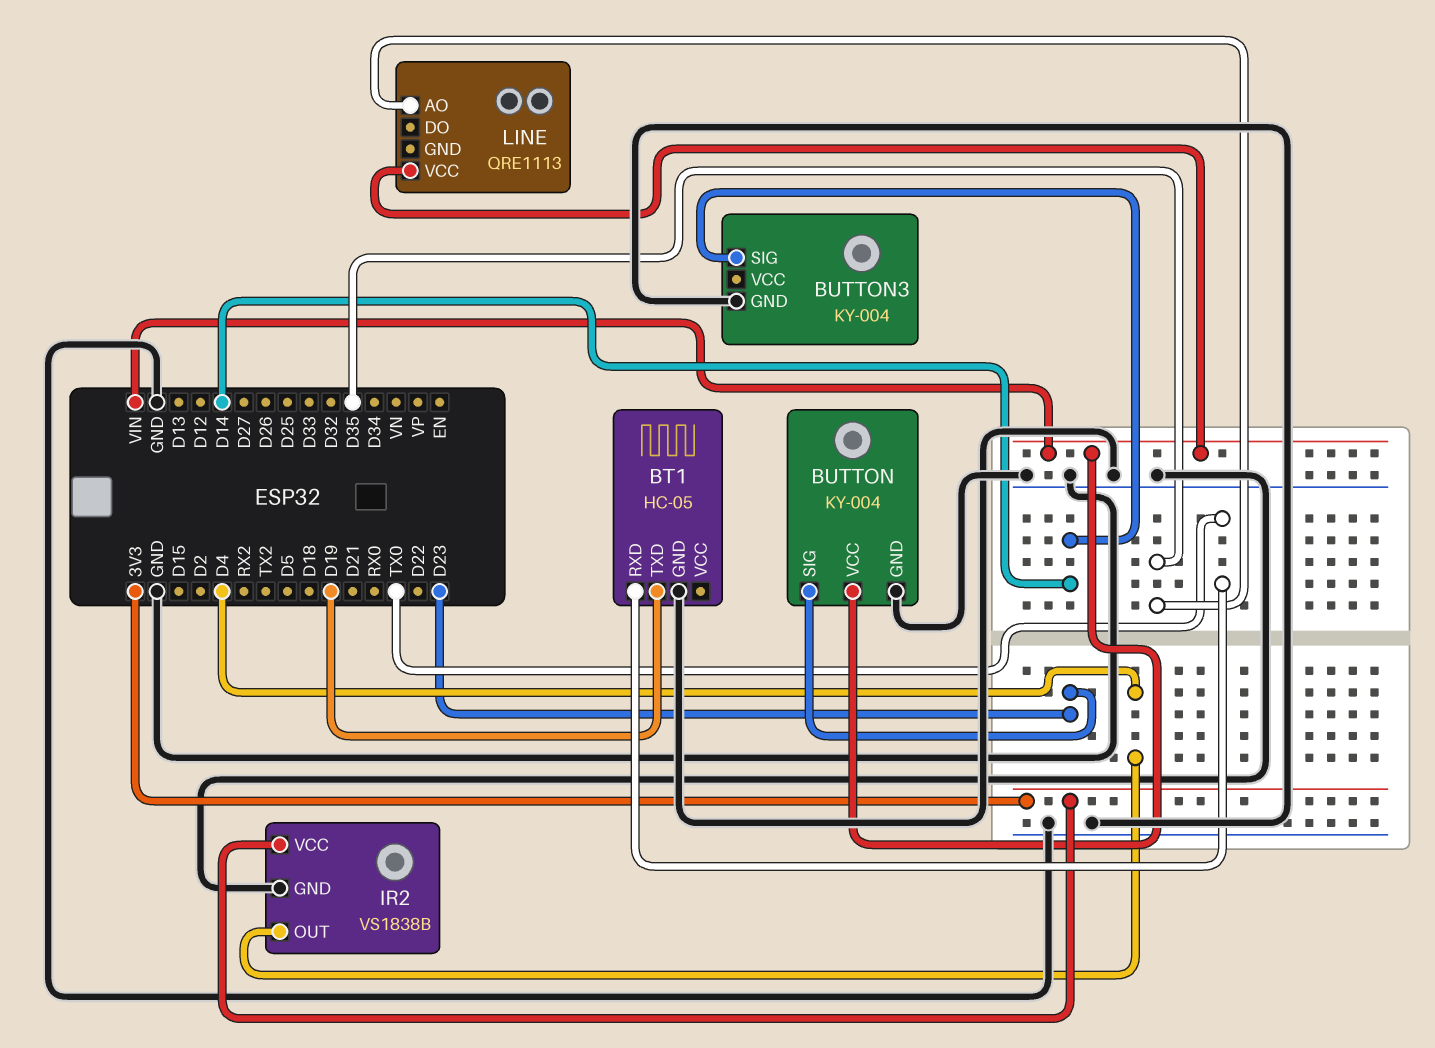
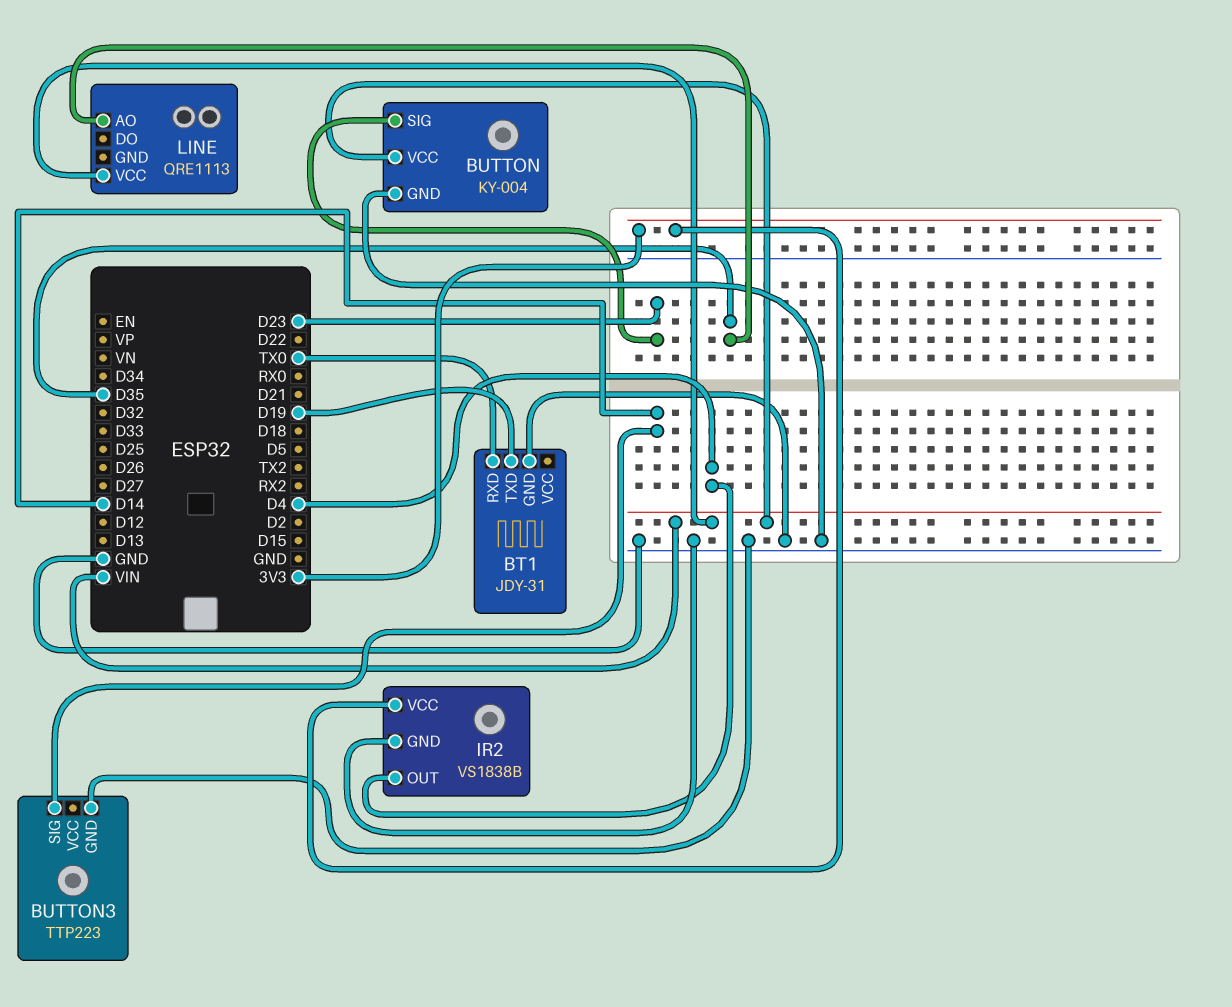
BT1: HC-05 -> JDY-31
BUTTON3: KY-004 -> TTP223

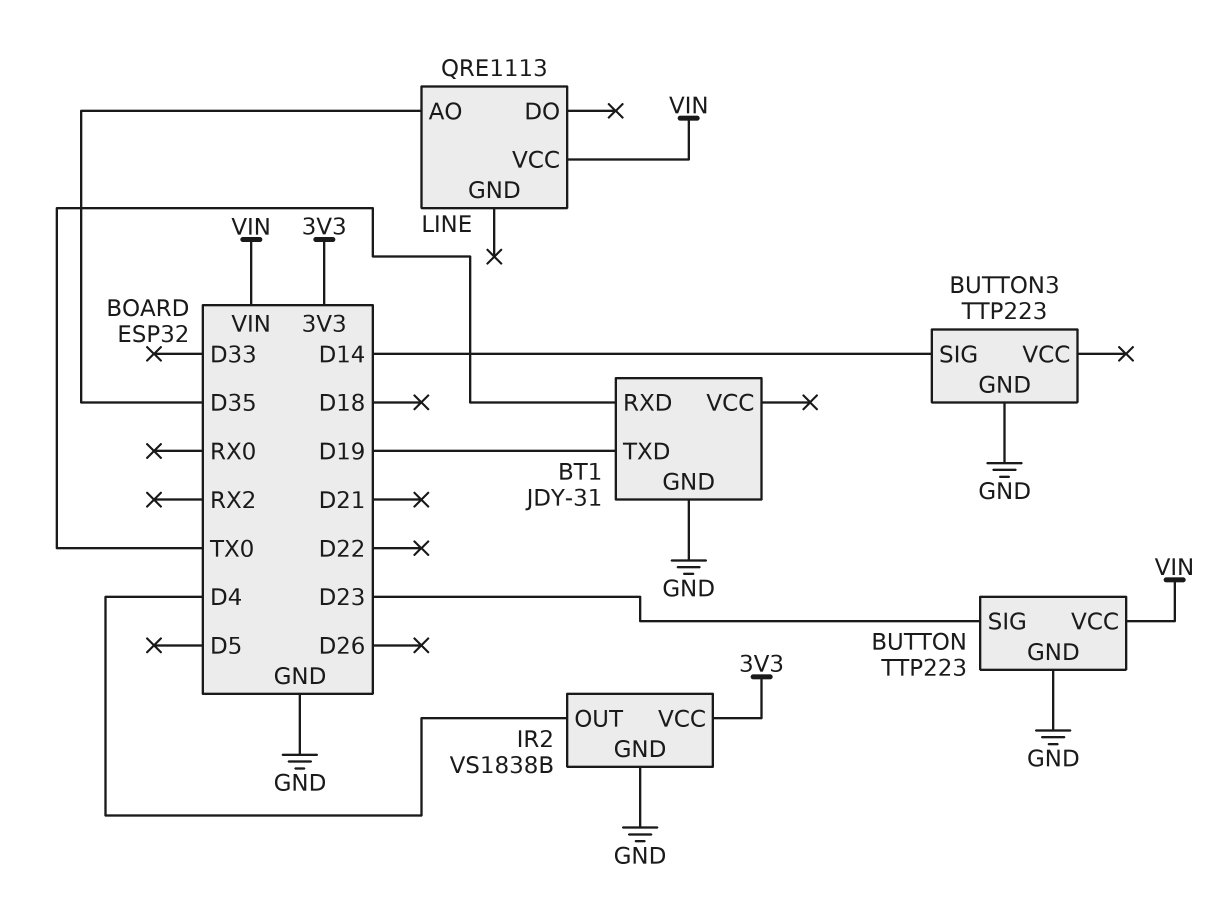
BUTTON: KY-004 -> TTP223

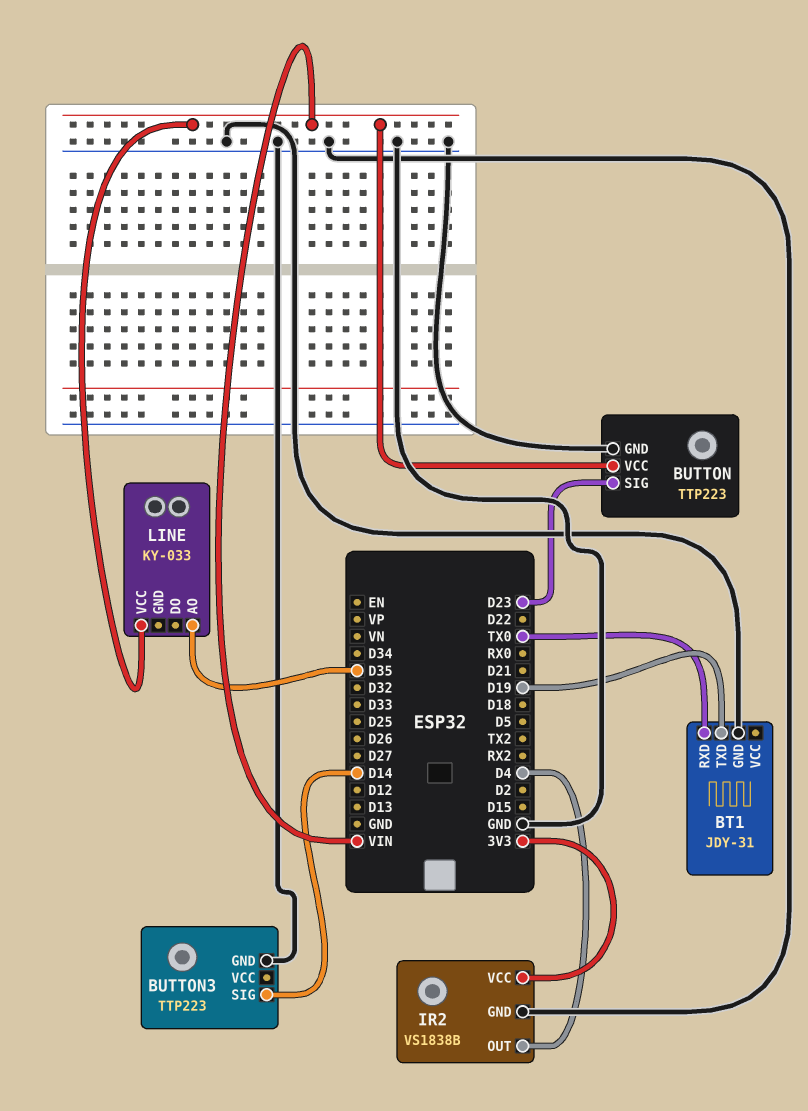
LINE: QRE1113 -> KY-033

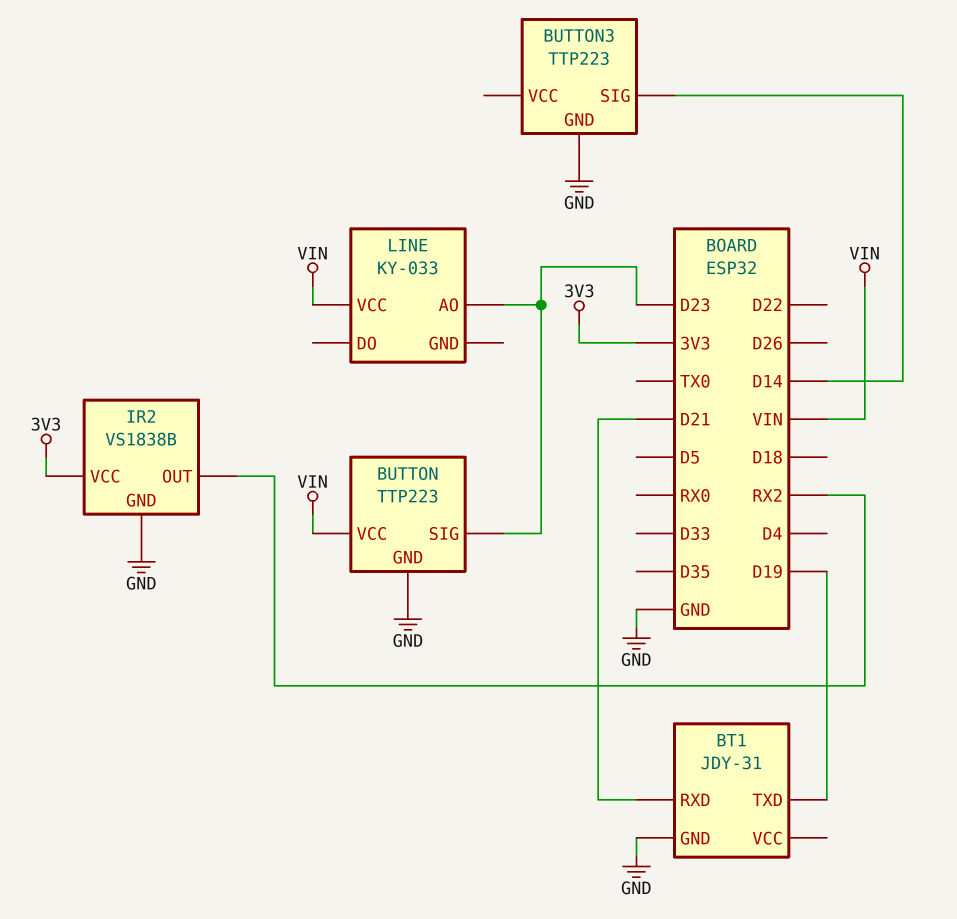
BT1 pin RXD: TX0 -> D21
IR2 pin OUT: D4 -> RX2
LINE pin AO: D35 -> D23

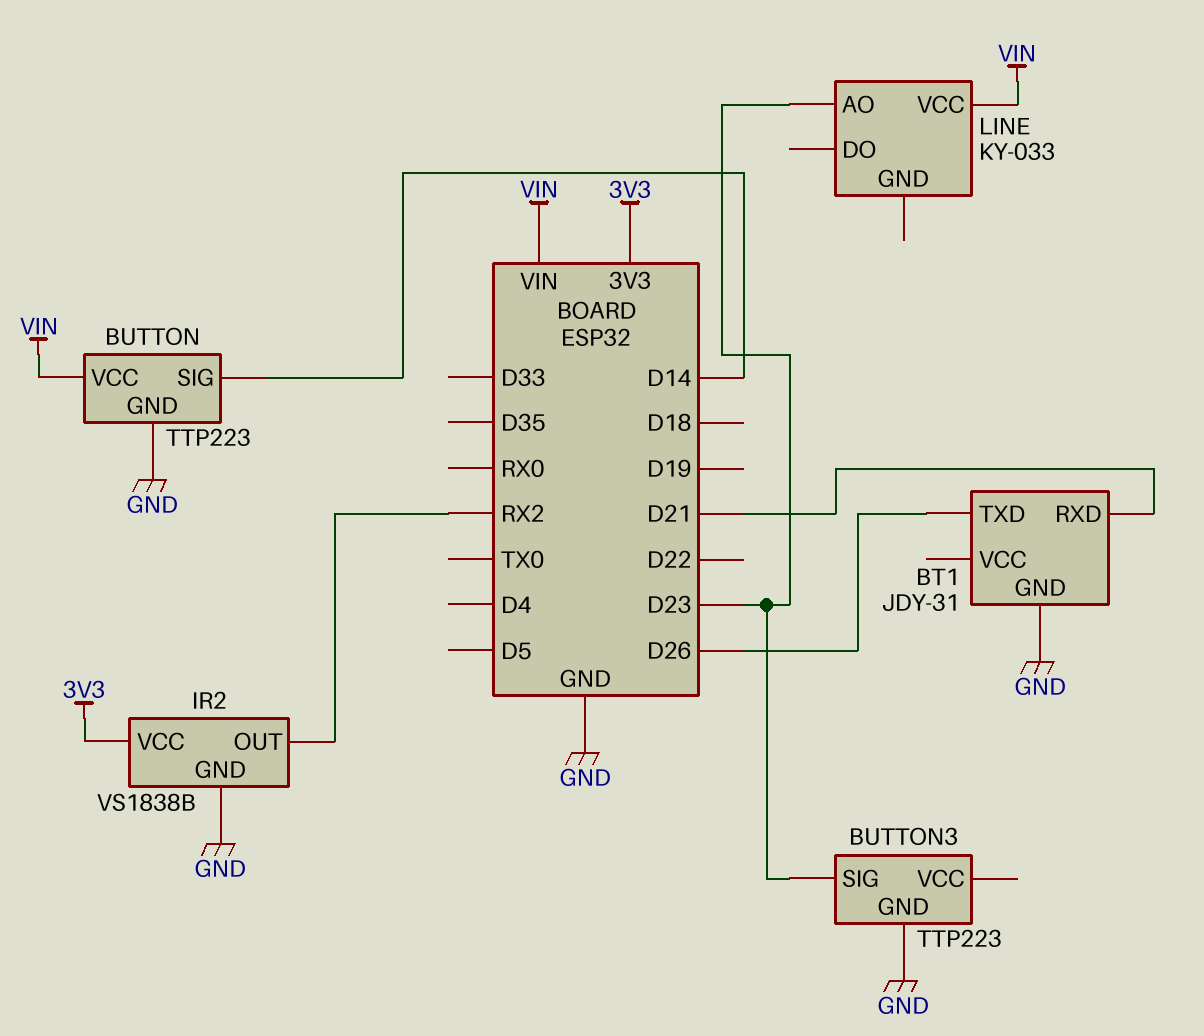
BT1 pin TXD: D19 -> D26
BUTTON pin SIG: D23 -> D14
BUTTON3 pin SIG: D14 -> D23

